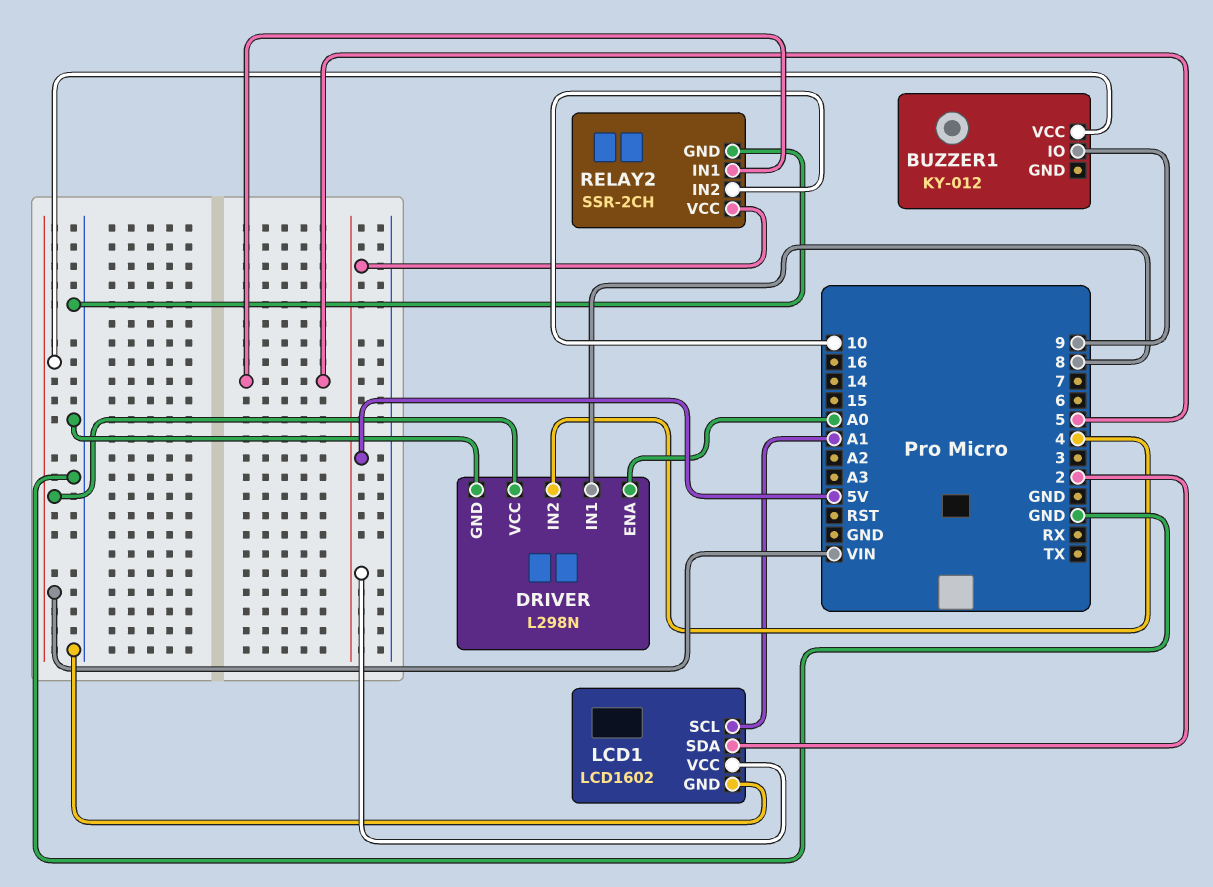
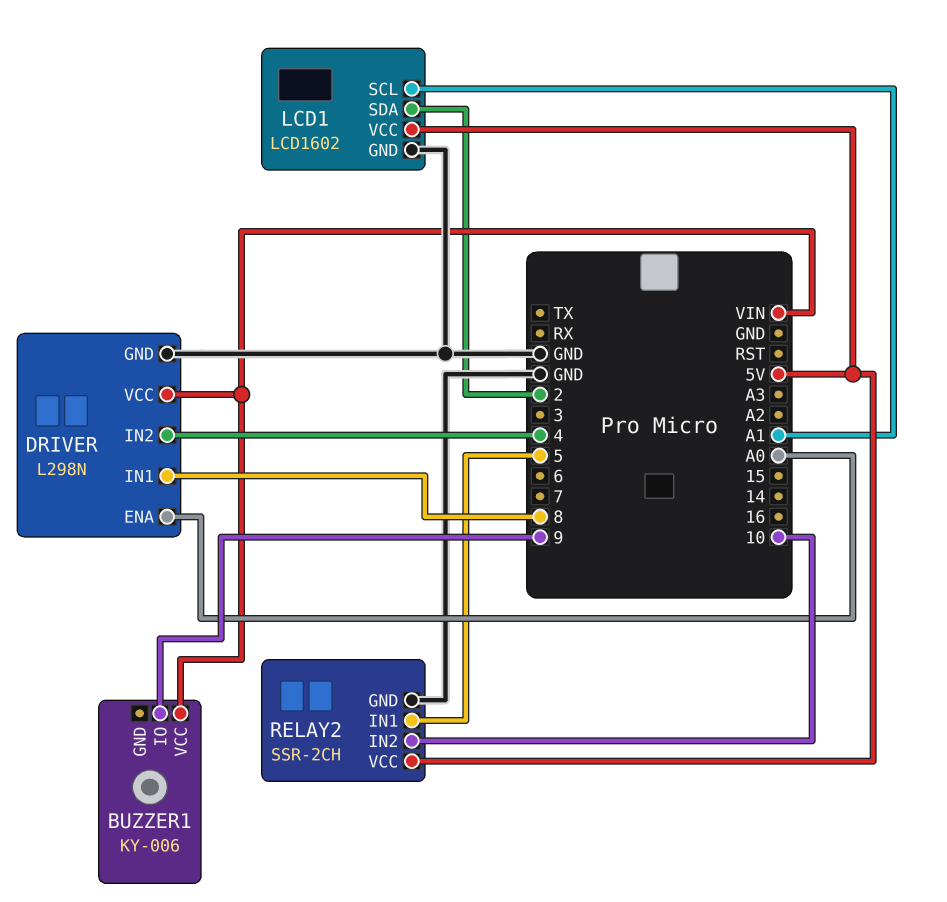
BUZZER1: KY-012 -> KY-006

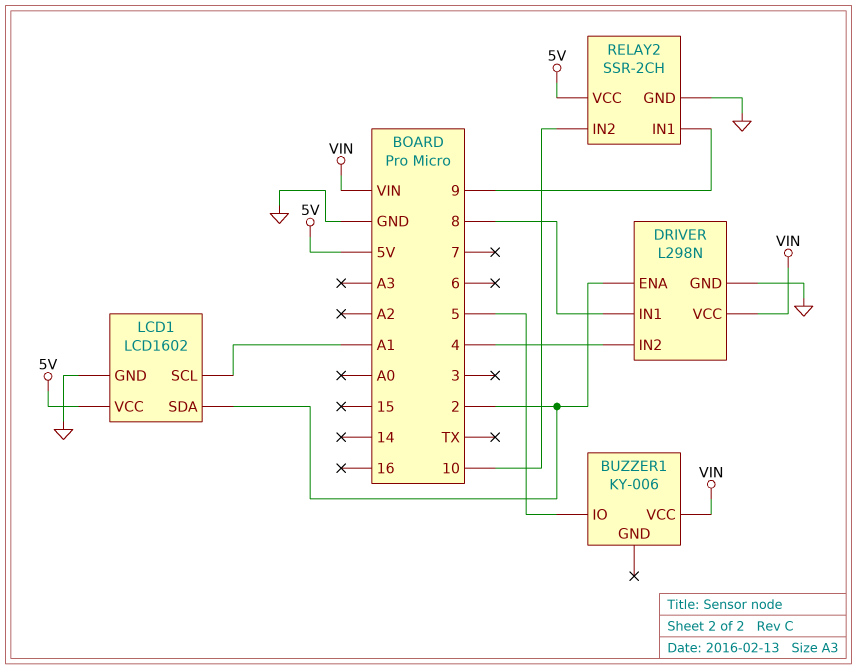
BUZZER1 pin IO: 9 -> 5
DRIVER pin ENA: A0 -> 2
RELAY2 pin IN1: 5 -> 9

